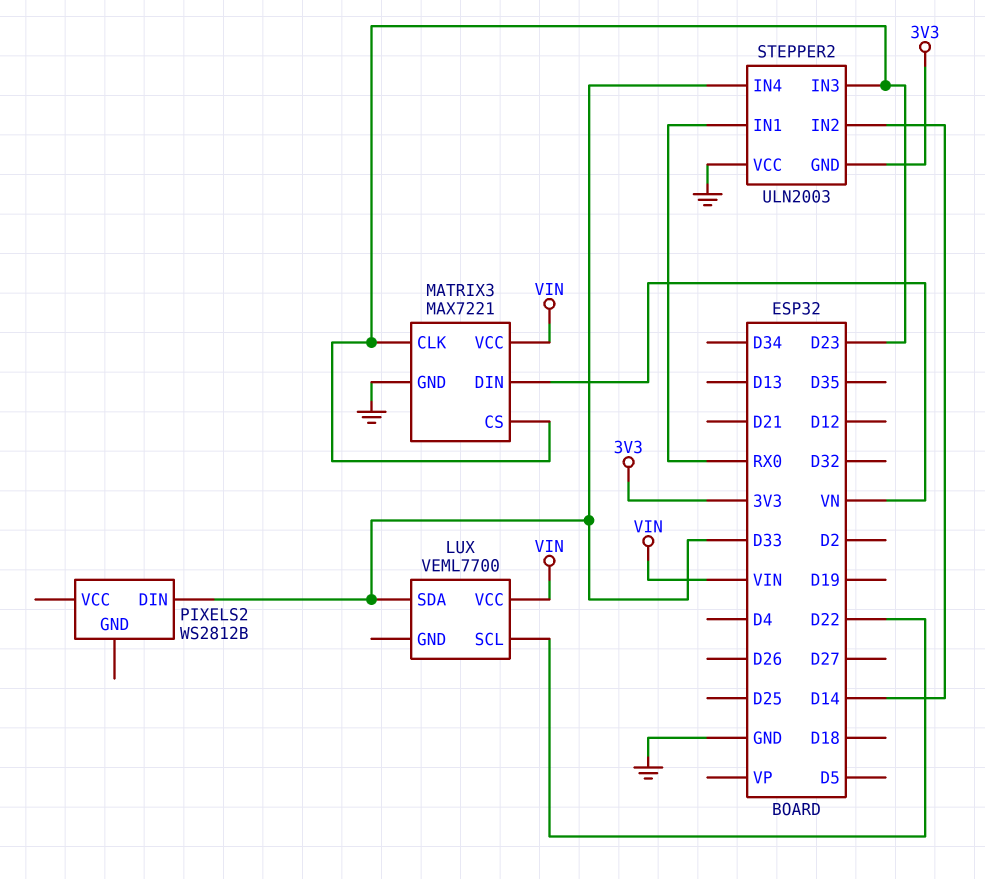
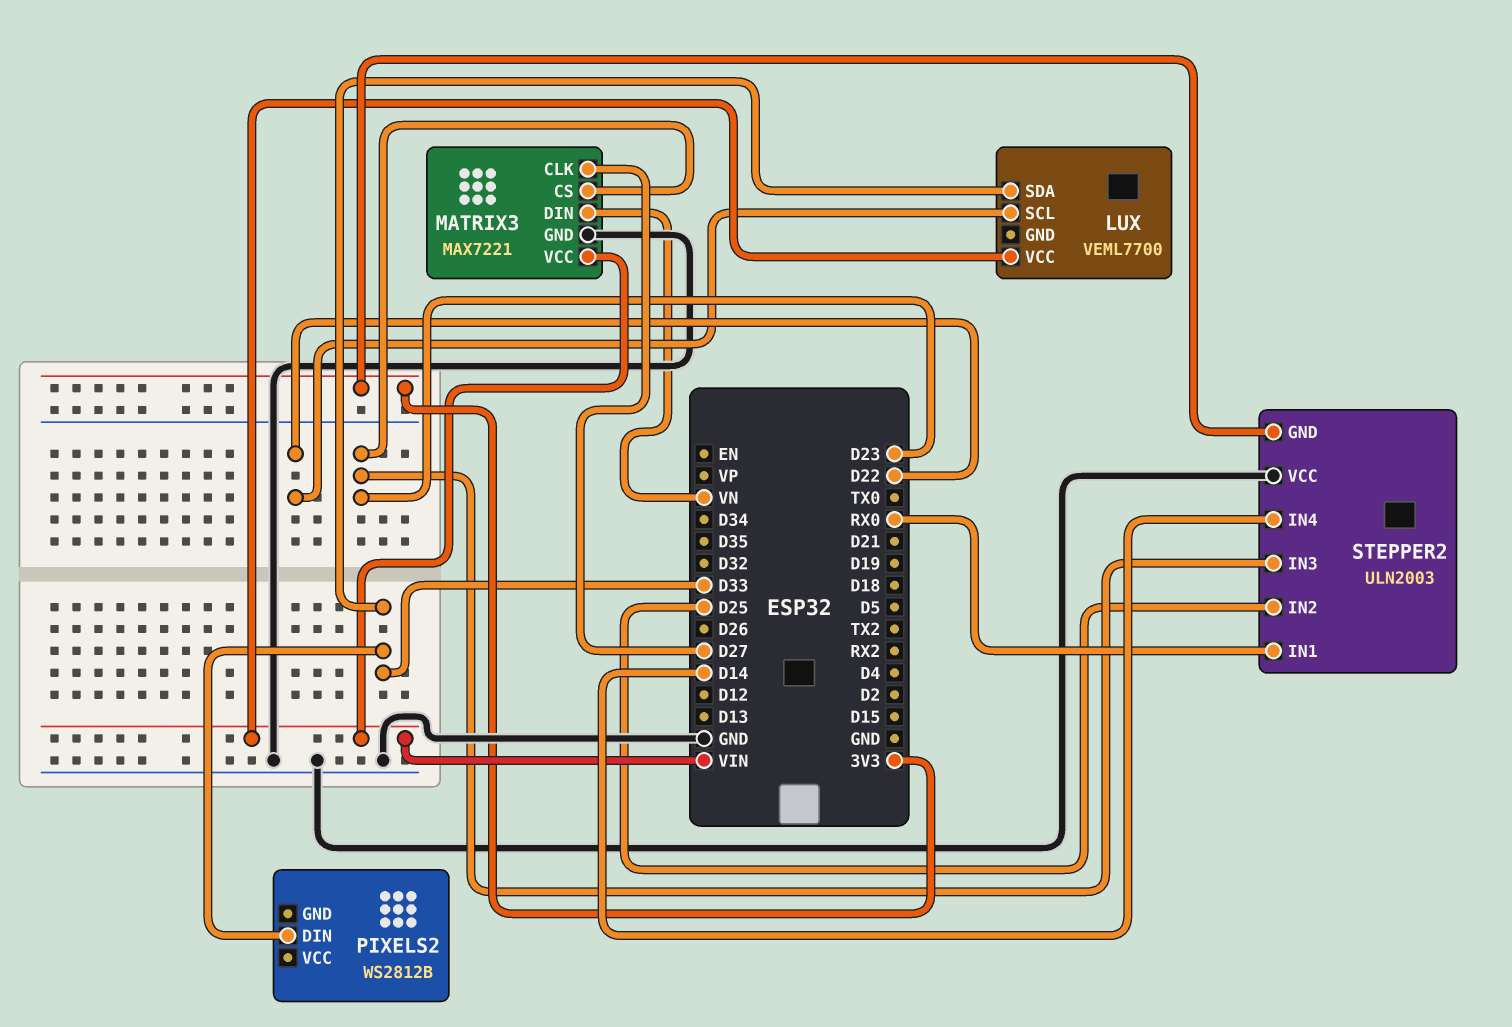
MATRIX3 pin CLK: D23 -> D27
STEPPER2 pin IN2: D14 -> D25
STEPPER2 pin IN4: D33 -> D14

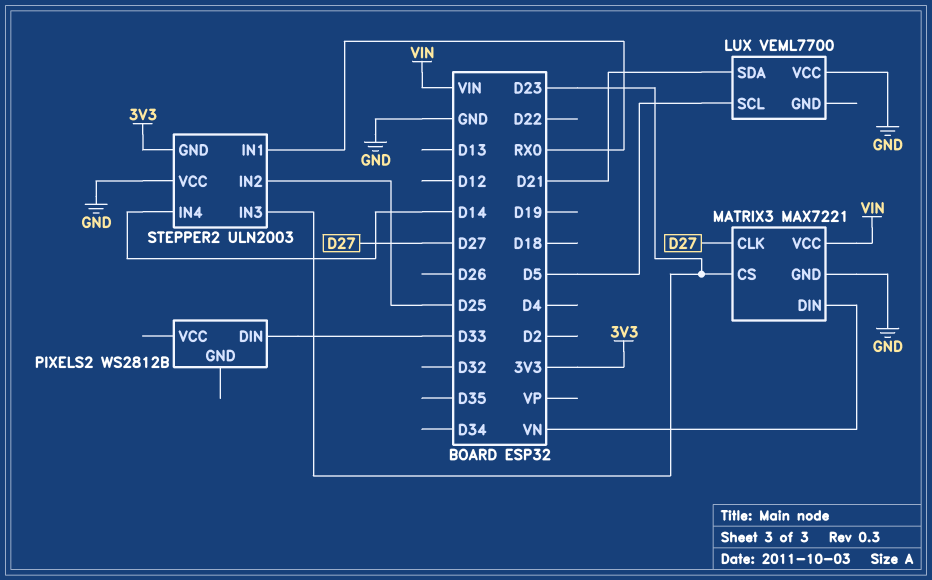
LUX pin SCL: D22 -> D5
LUX pin SDA: D33 -> D21
LUX pin VCC: VIN -> GND

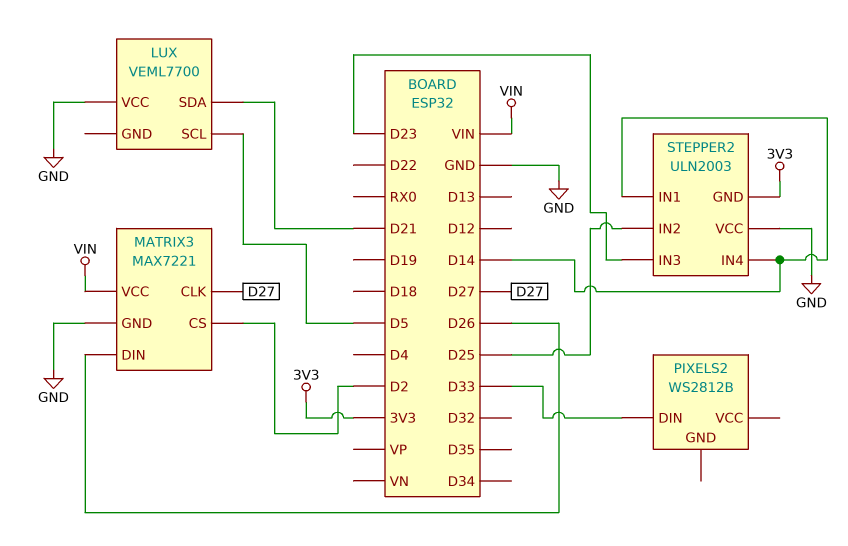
MATRIX3 pin CS: D23 -> D2
MATRIX3 pin DIN: VN -> D26
STEPPER2 pin IN1: RX0 -> D14

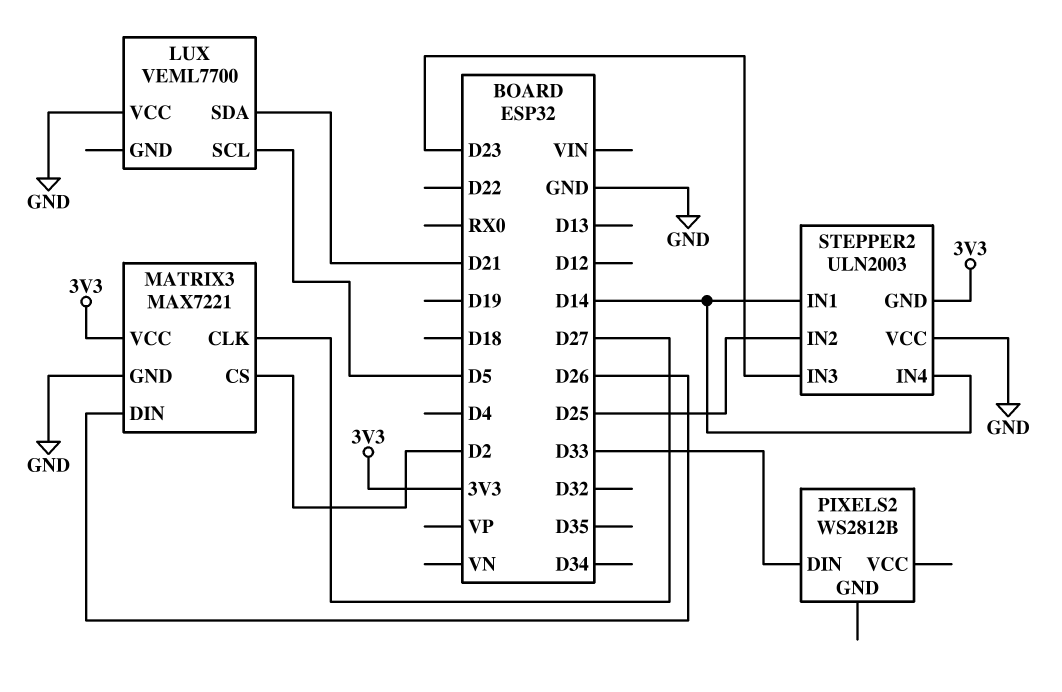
MATRIX3 pin VCC: VIN -> 3V3

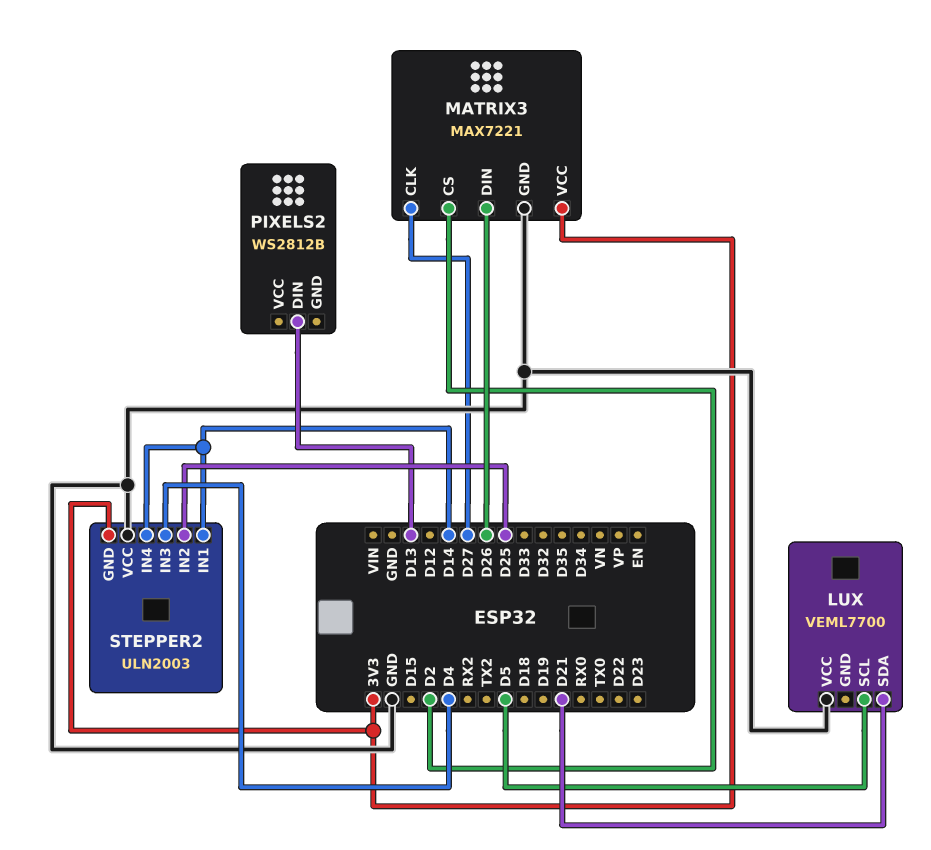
PIXELS2 pin DIN: D33 -> D13
STEPPER2 pin IN3: D23 -> D4

